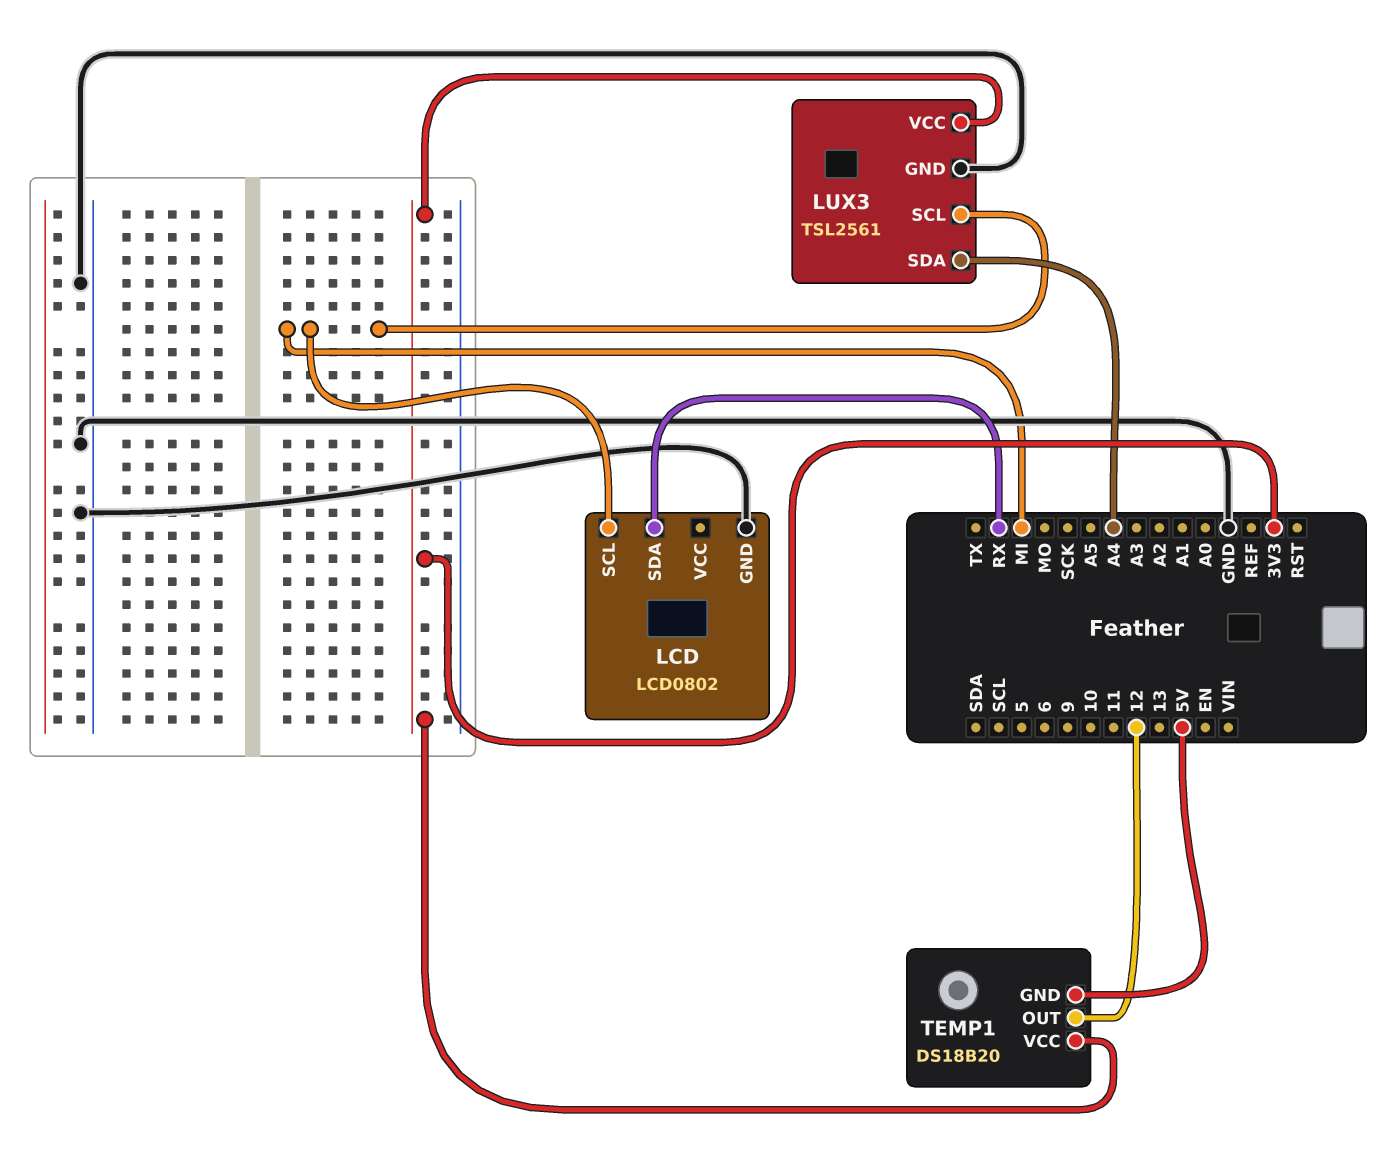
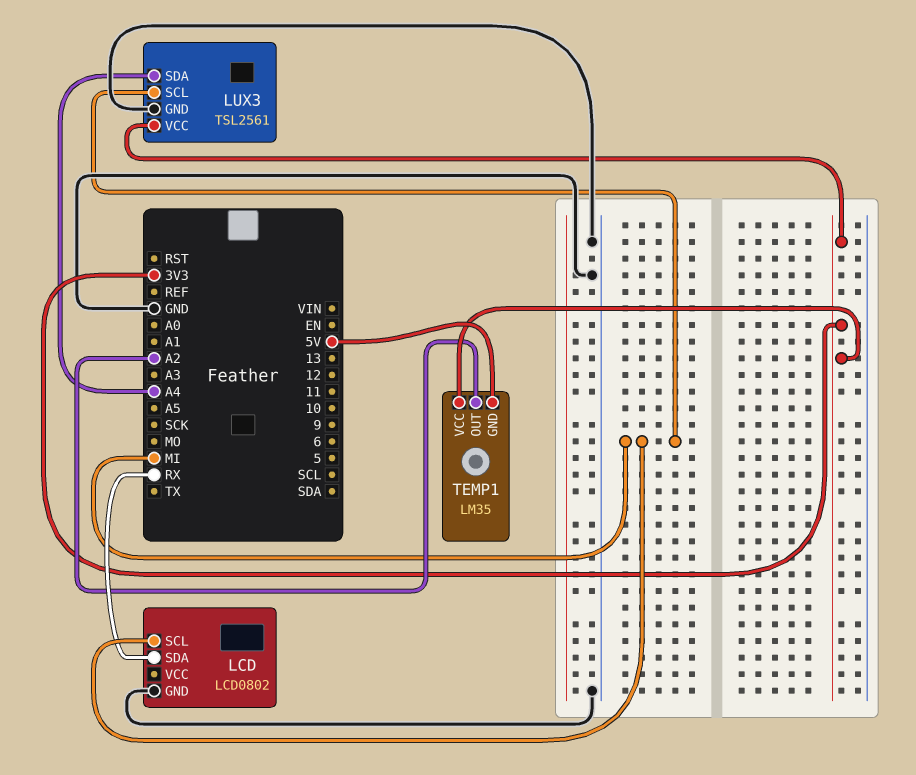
TEMP1: DS18B20 -> LM35
TEMP1 pin OUT: 12 -> A2

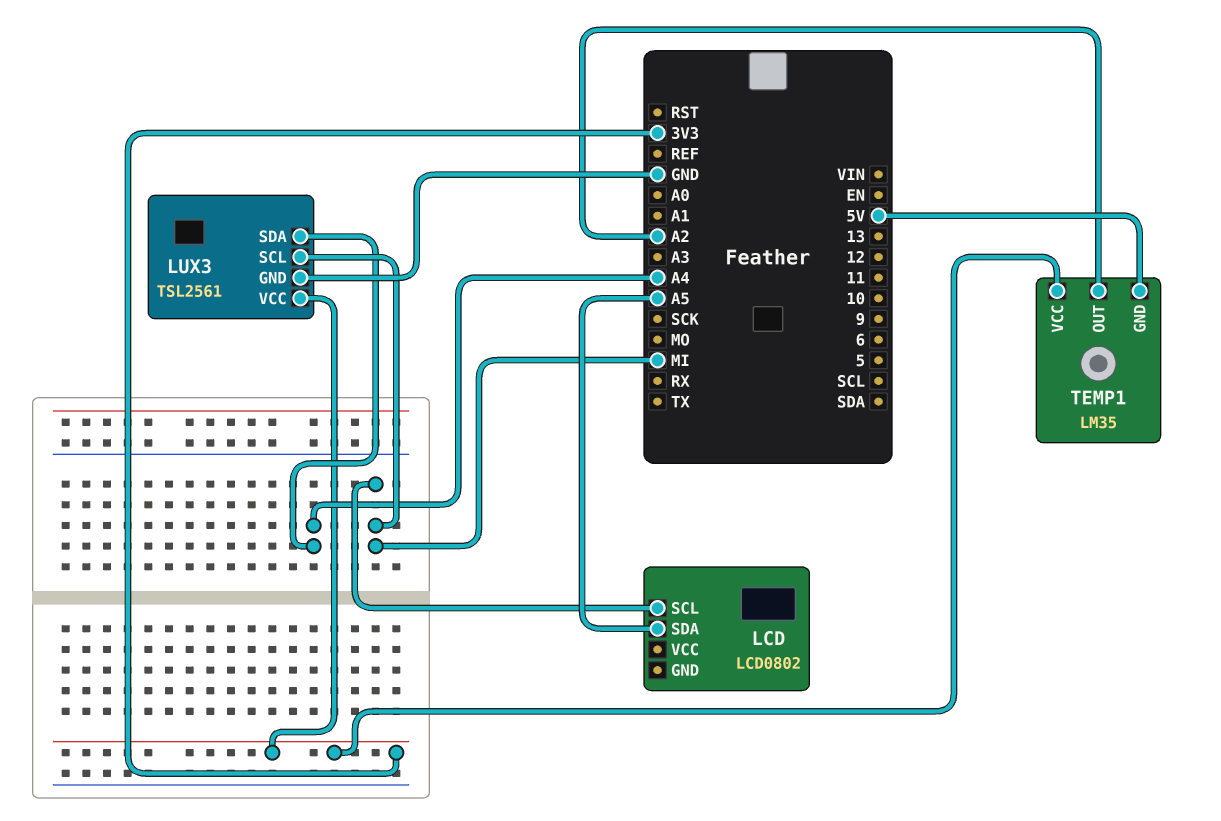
LCD pin GND: GND -> none
LCD pin SDA: RX -> A5

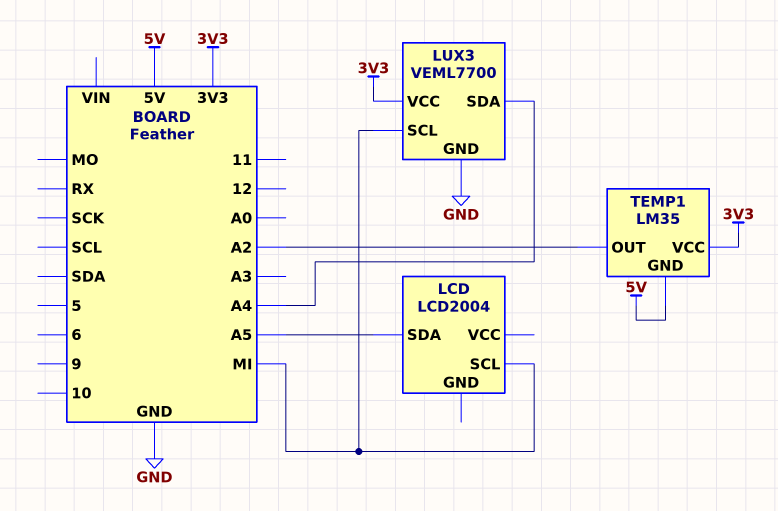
LCD: LCD0802 -> LCD2004
LUX3: TSL2561 -> VEML7700

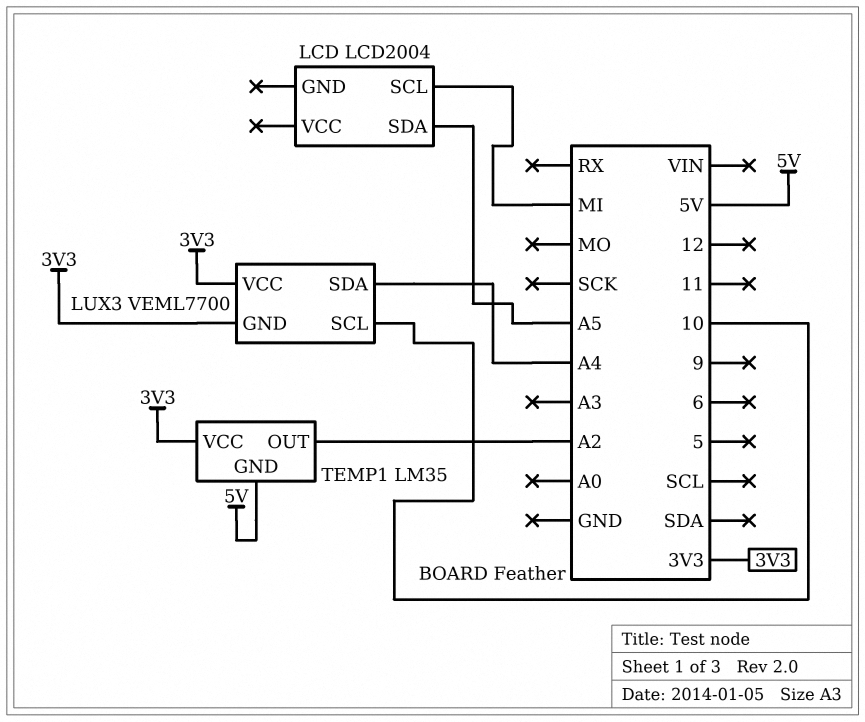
LUX3 pin GND: GND -> 3V3
LUX3 pin SCL: MI -> 10

